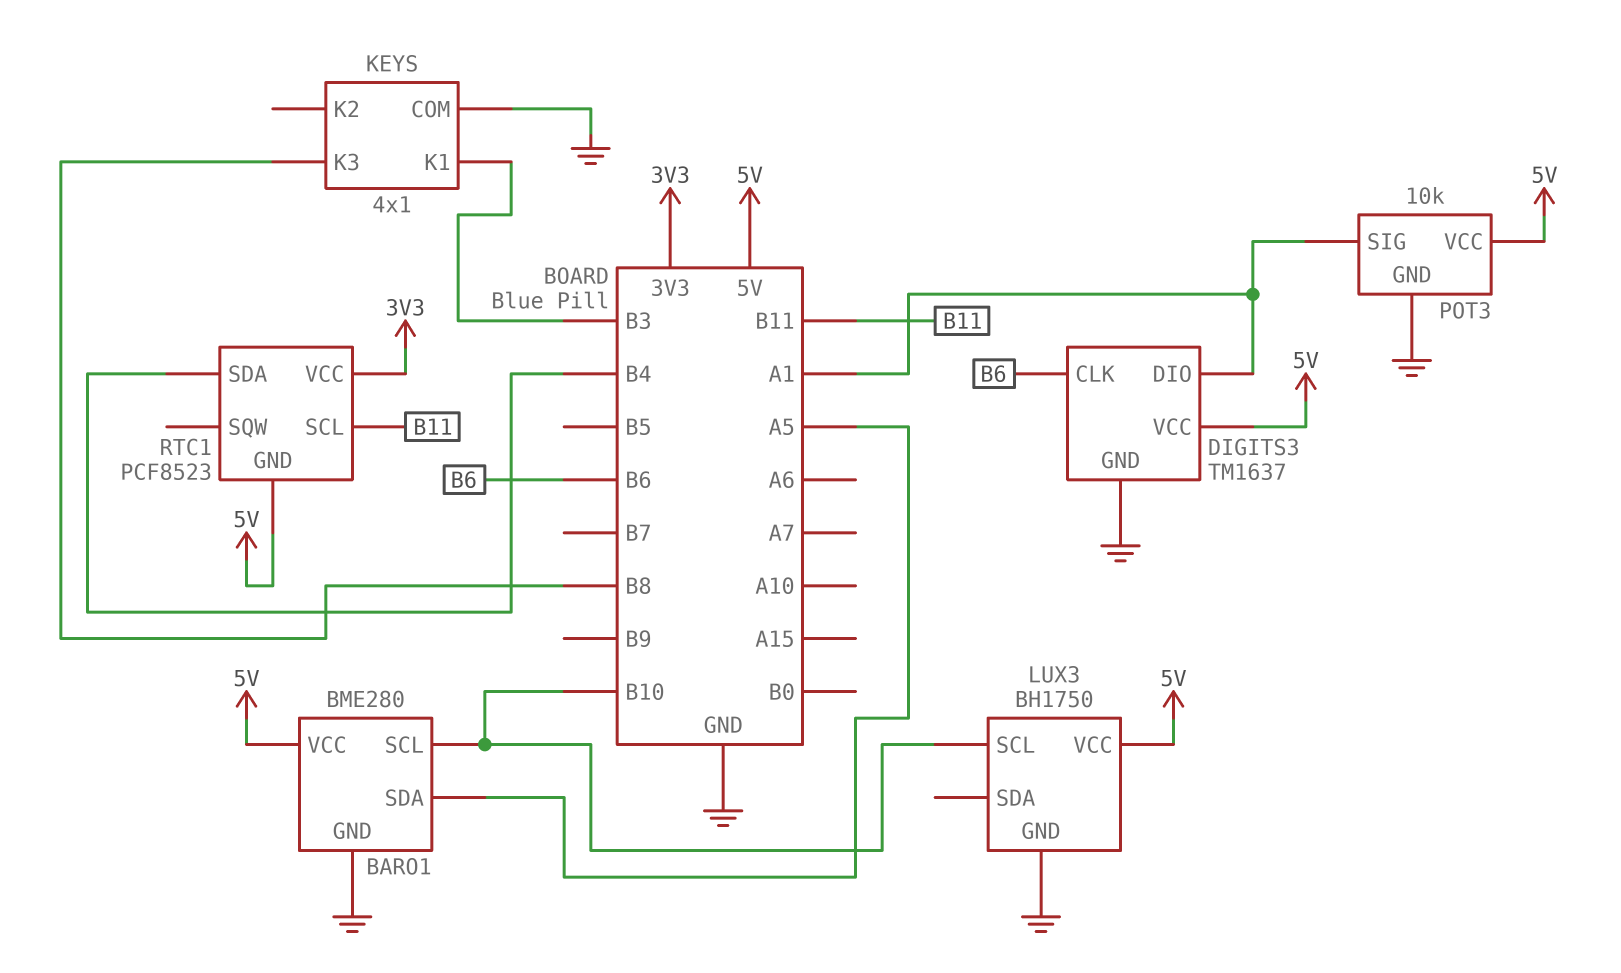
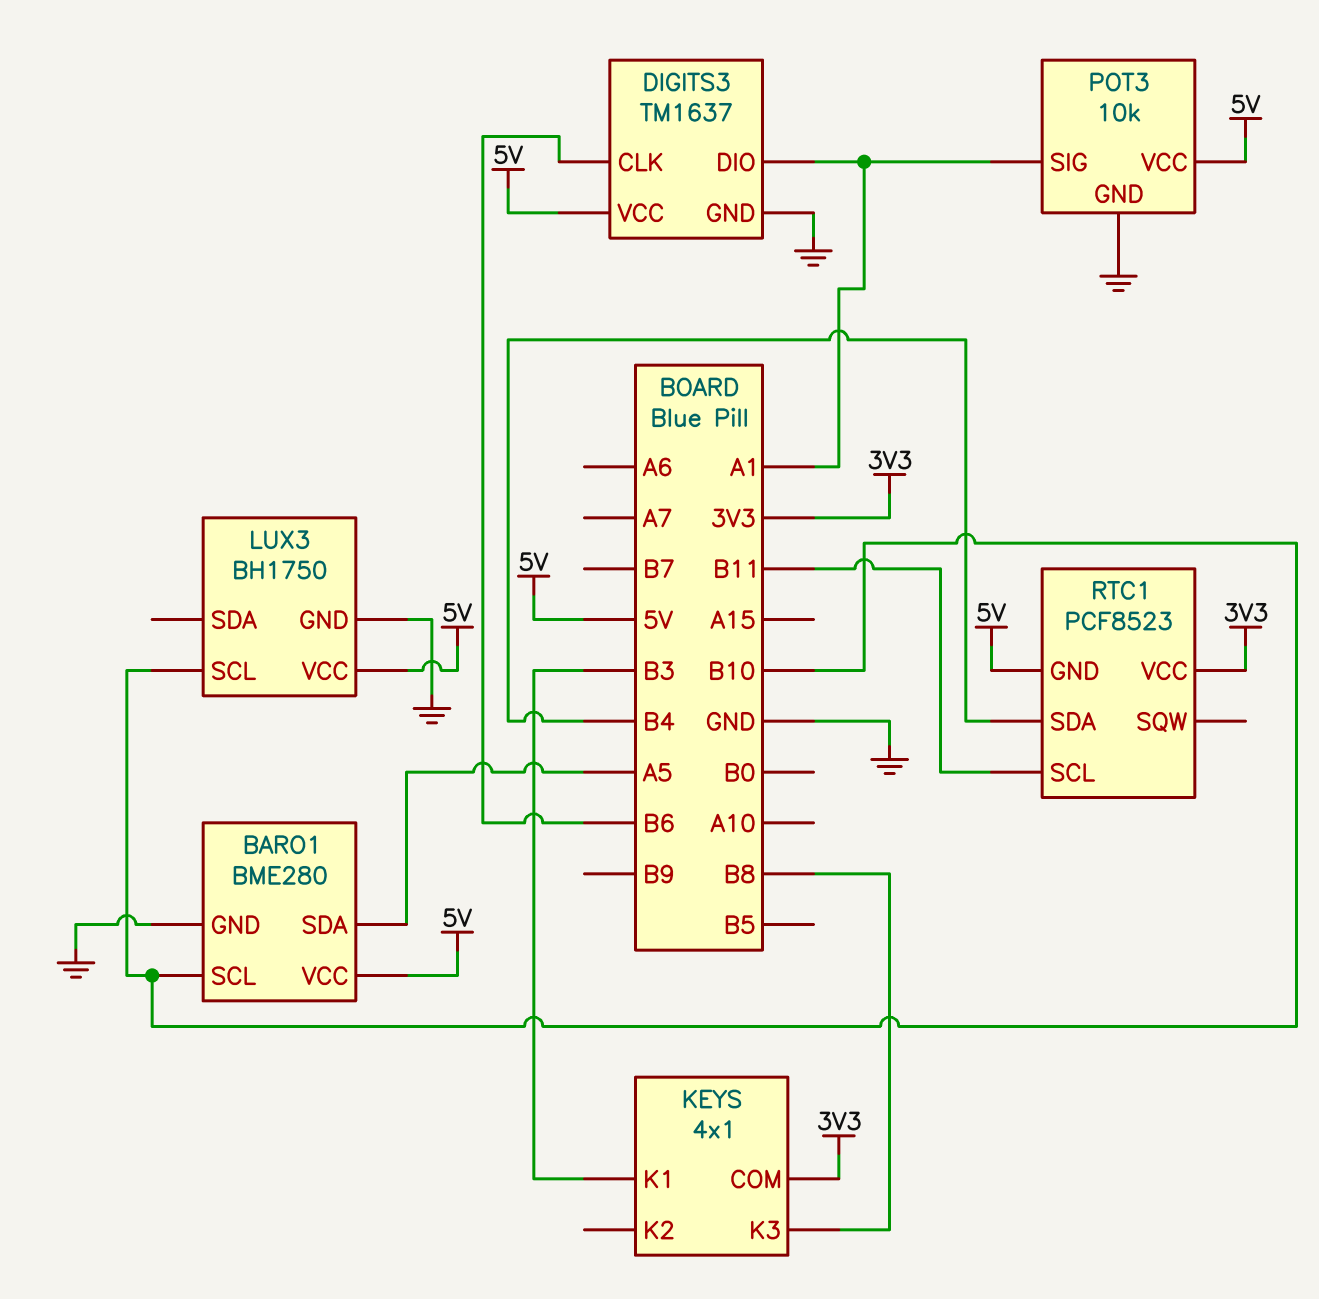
KEYS pin COM: GND -> 3V3

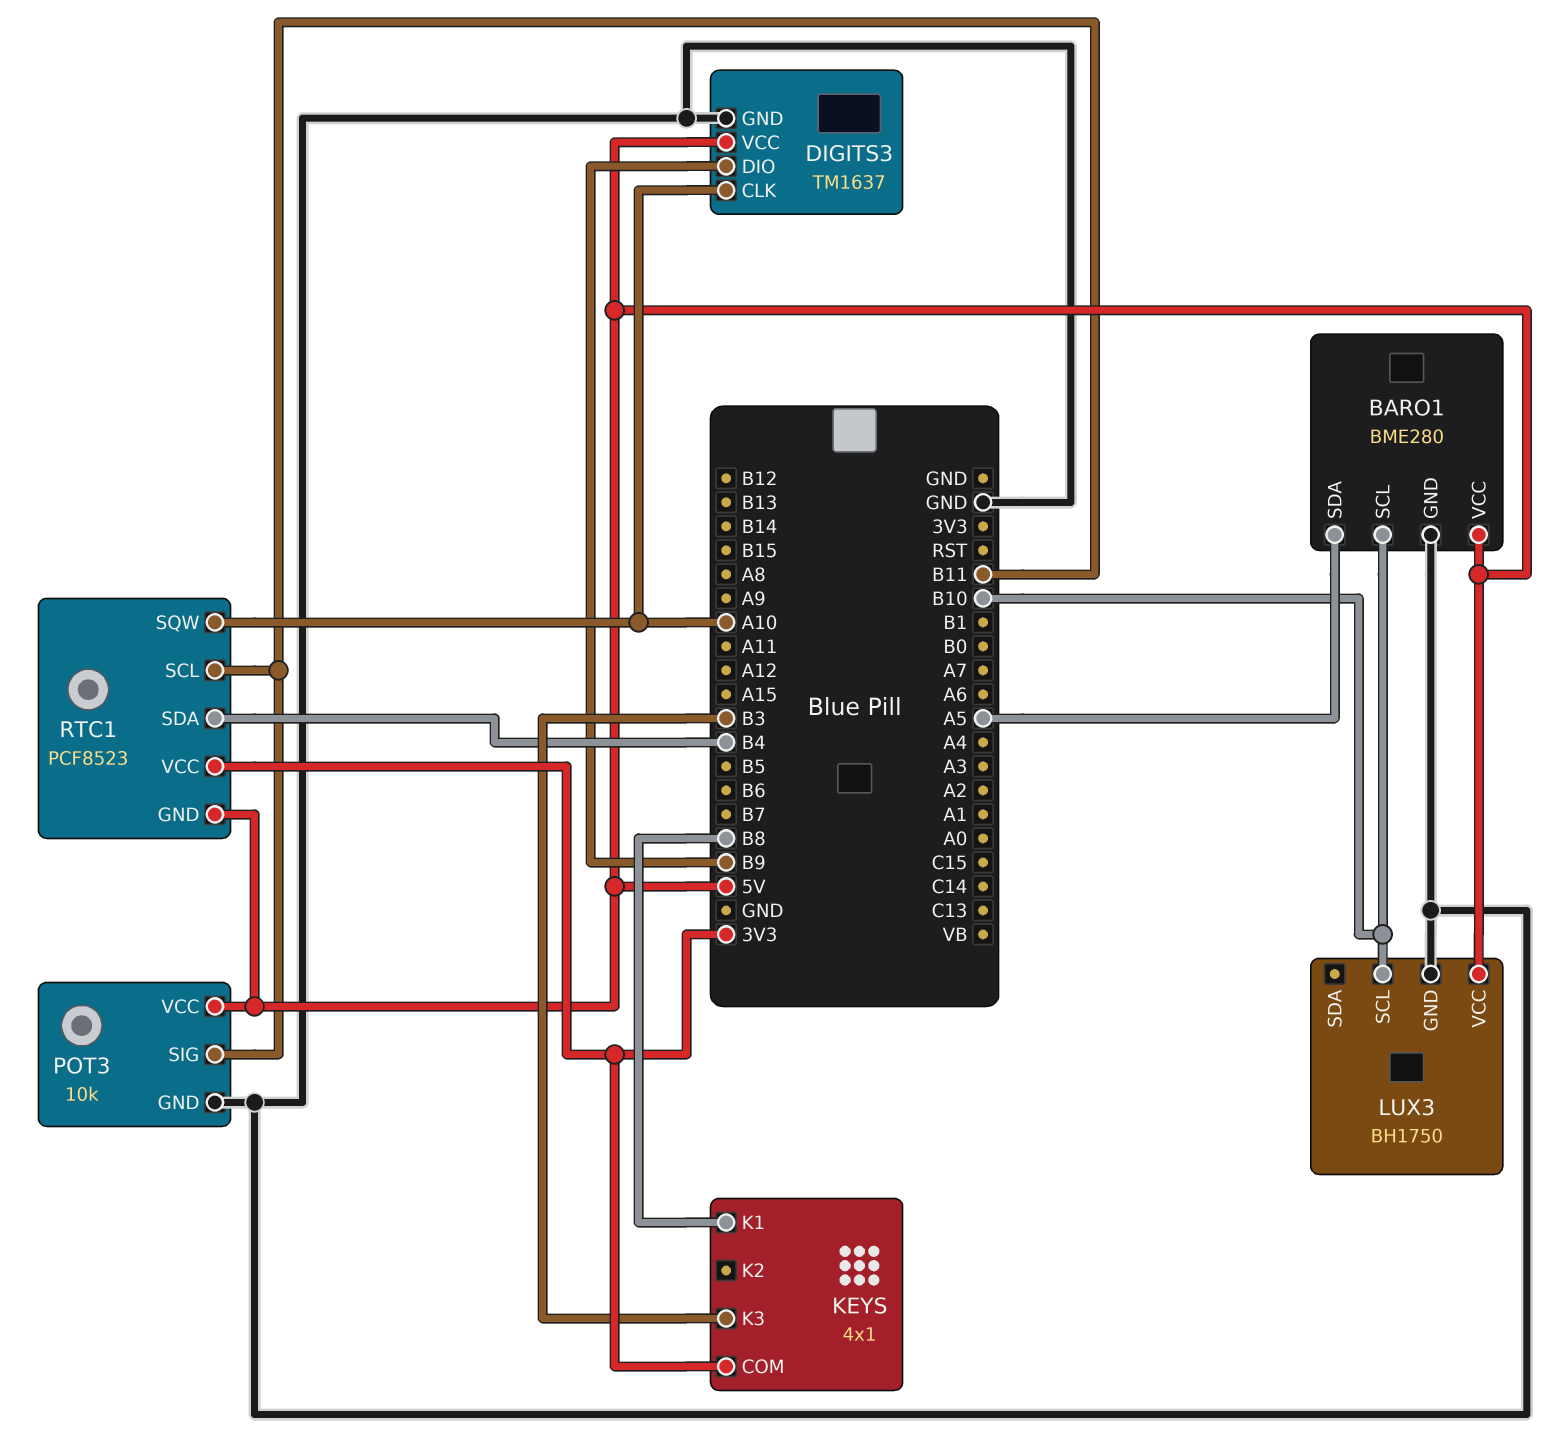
DIGITS3 pin CLK: B6 -> A10
DIGITS3 pin DIO: A1 -> B9
KEYS pin K1: B3 -> B8
KEYS pin K3: B8 -> B3
POT3 pin SIG: A1 -> B11
RTC1 pin SQW: none -> A10

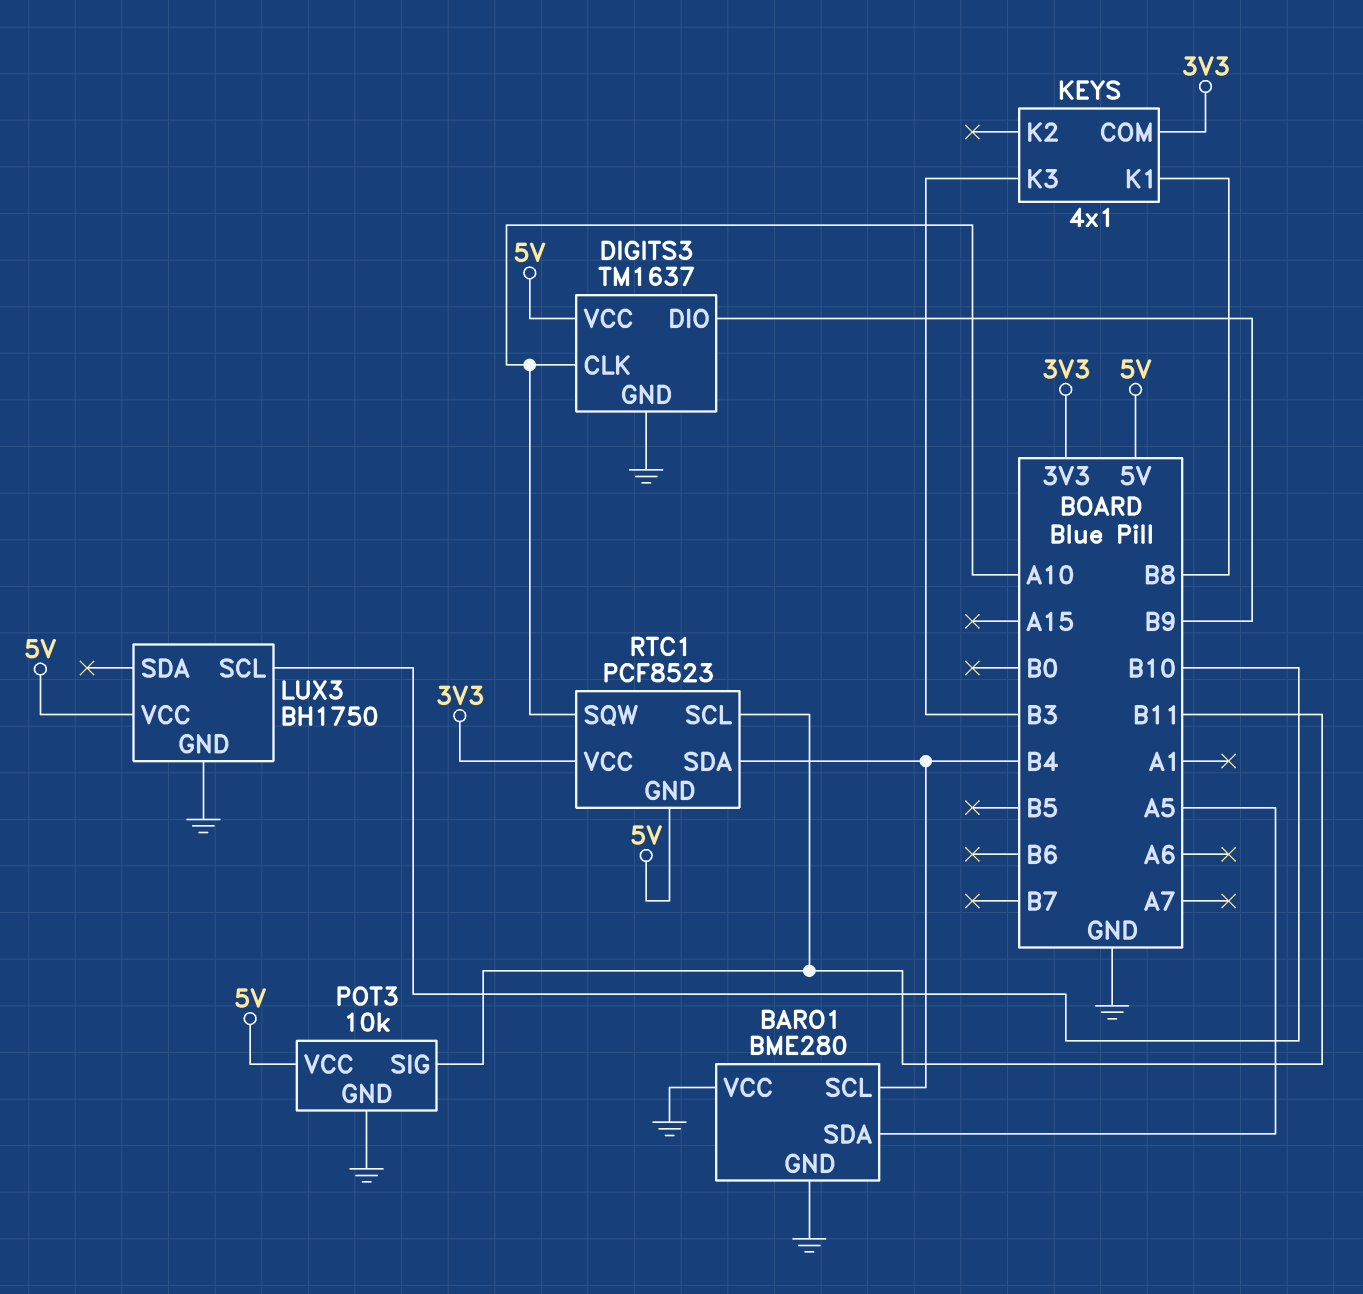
BARO1 pin SCL: B10 -> B4
BARO1 pin VCC: 5V -> GND

